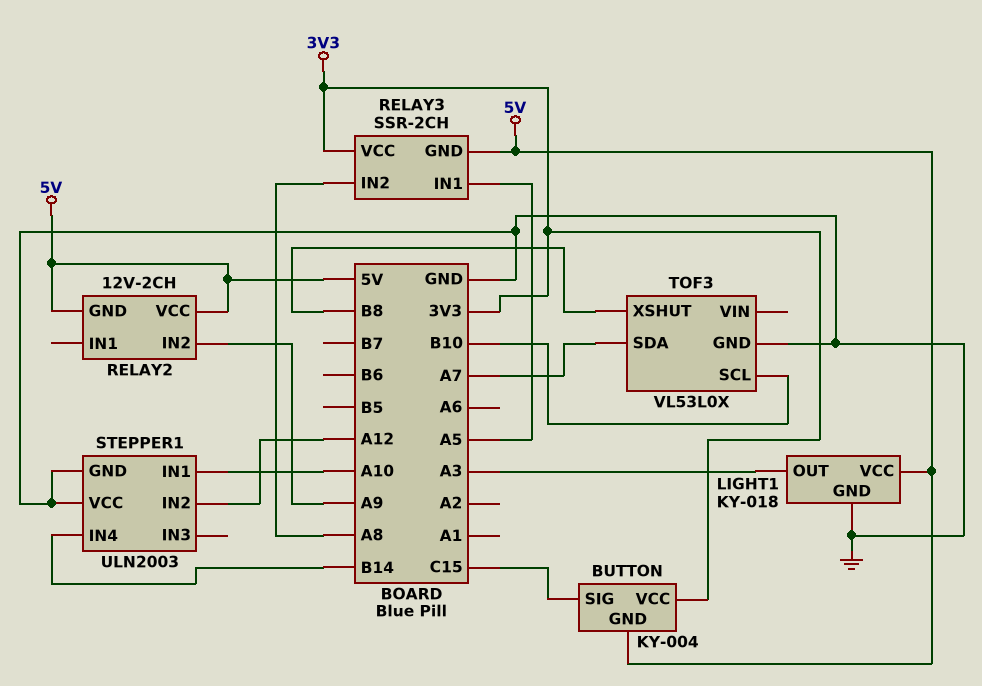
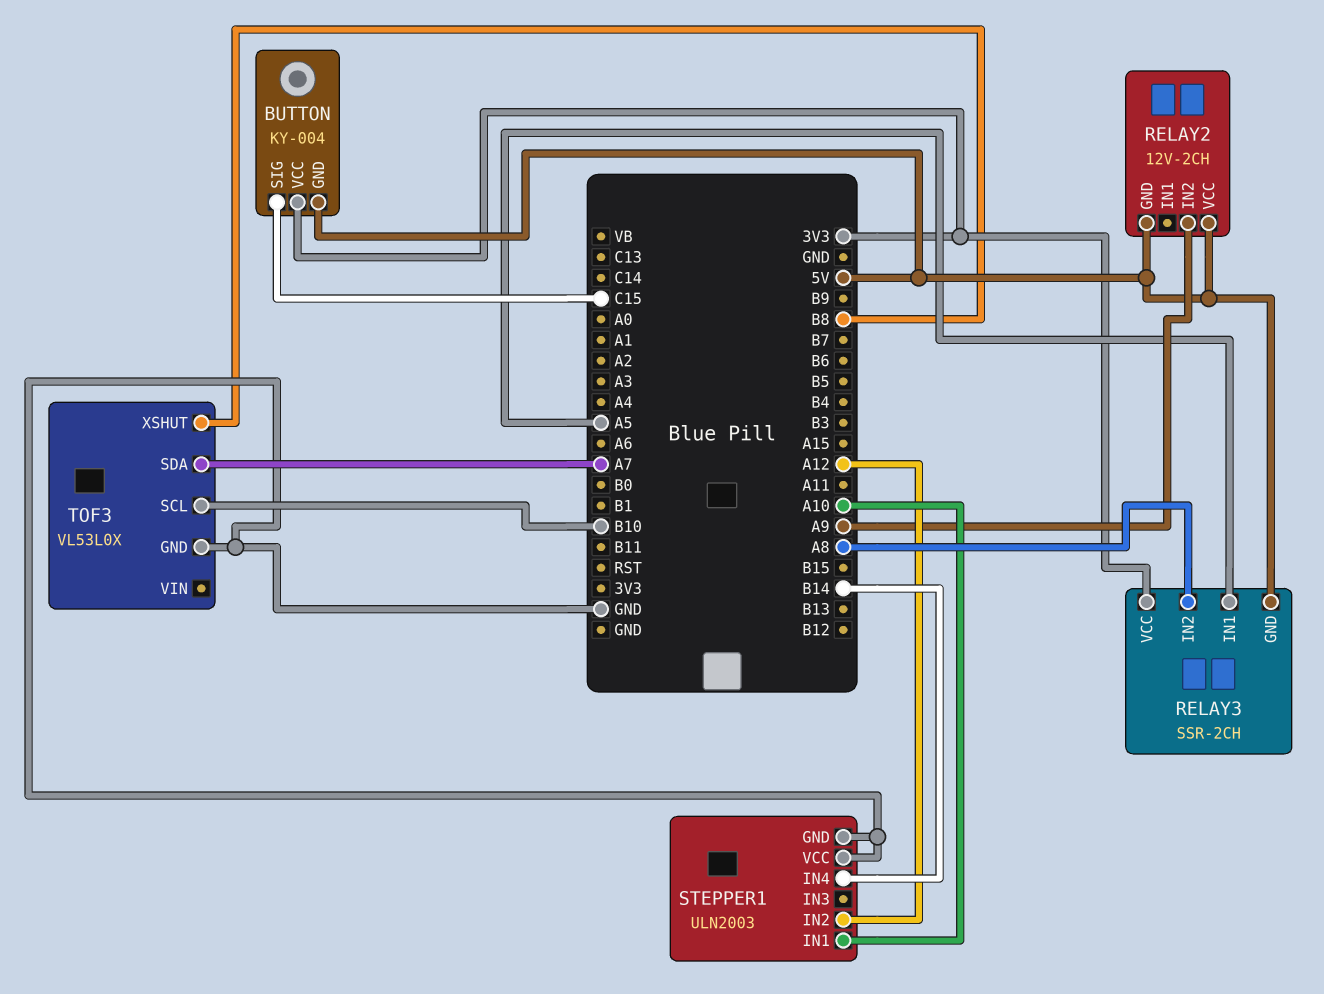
LIGHT1: KY-018 -> none
LIGHT1 pin GND: GND -> none
LIGHT1 pin OUT: A3 -> none
LIGHT1 pin VCC: 5V -> none

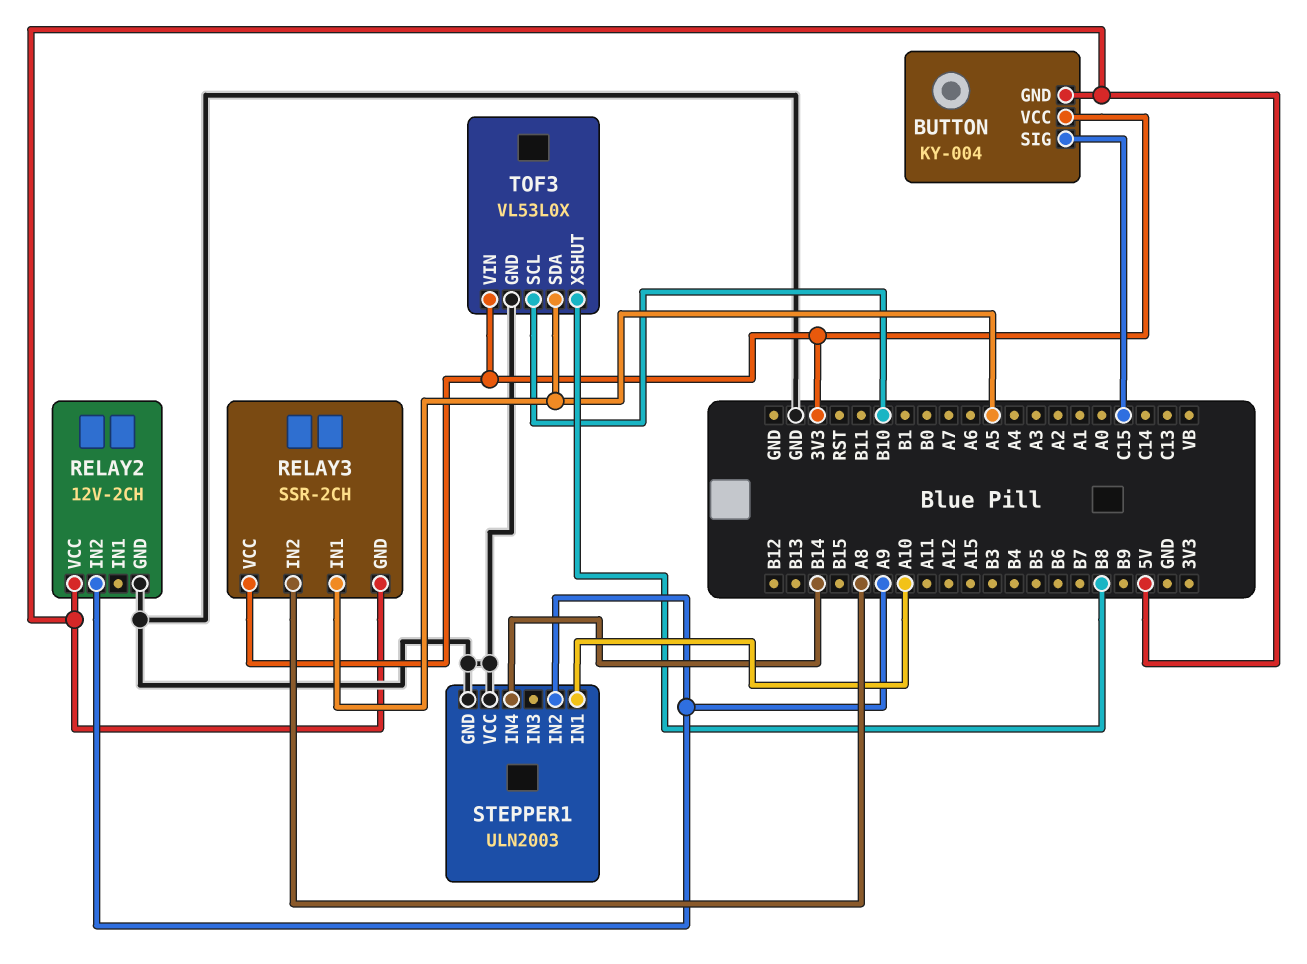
RELAY2 pin GND: 5V -> GND
STEPPER1 pin IN2: A12 -> A9
TOF3 pin SDA: A7 -> A5
TOF3 pin VIN: none -> 3V3

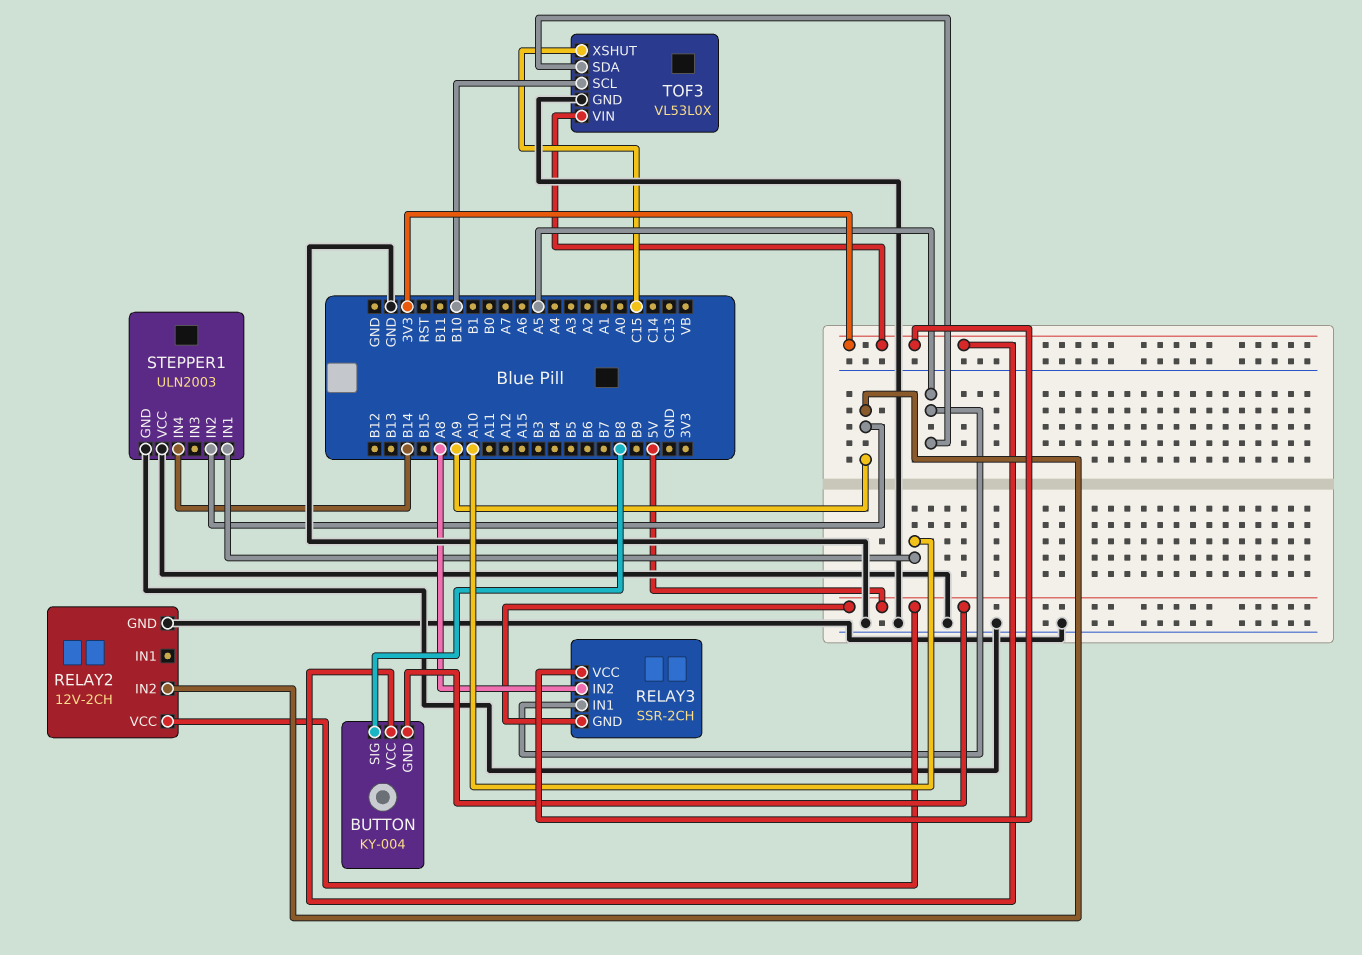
BUTTON pin SIG: C15 -> B8
TOF3 pin XSHUT: B8 -> C15

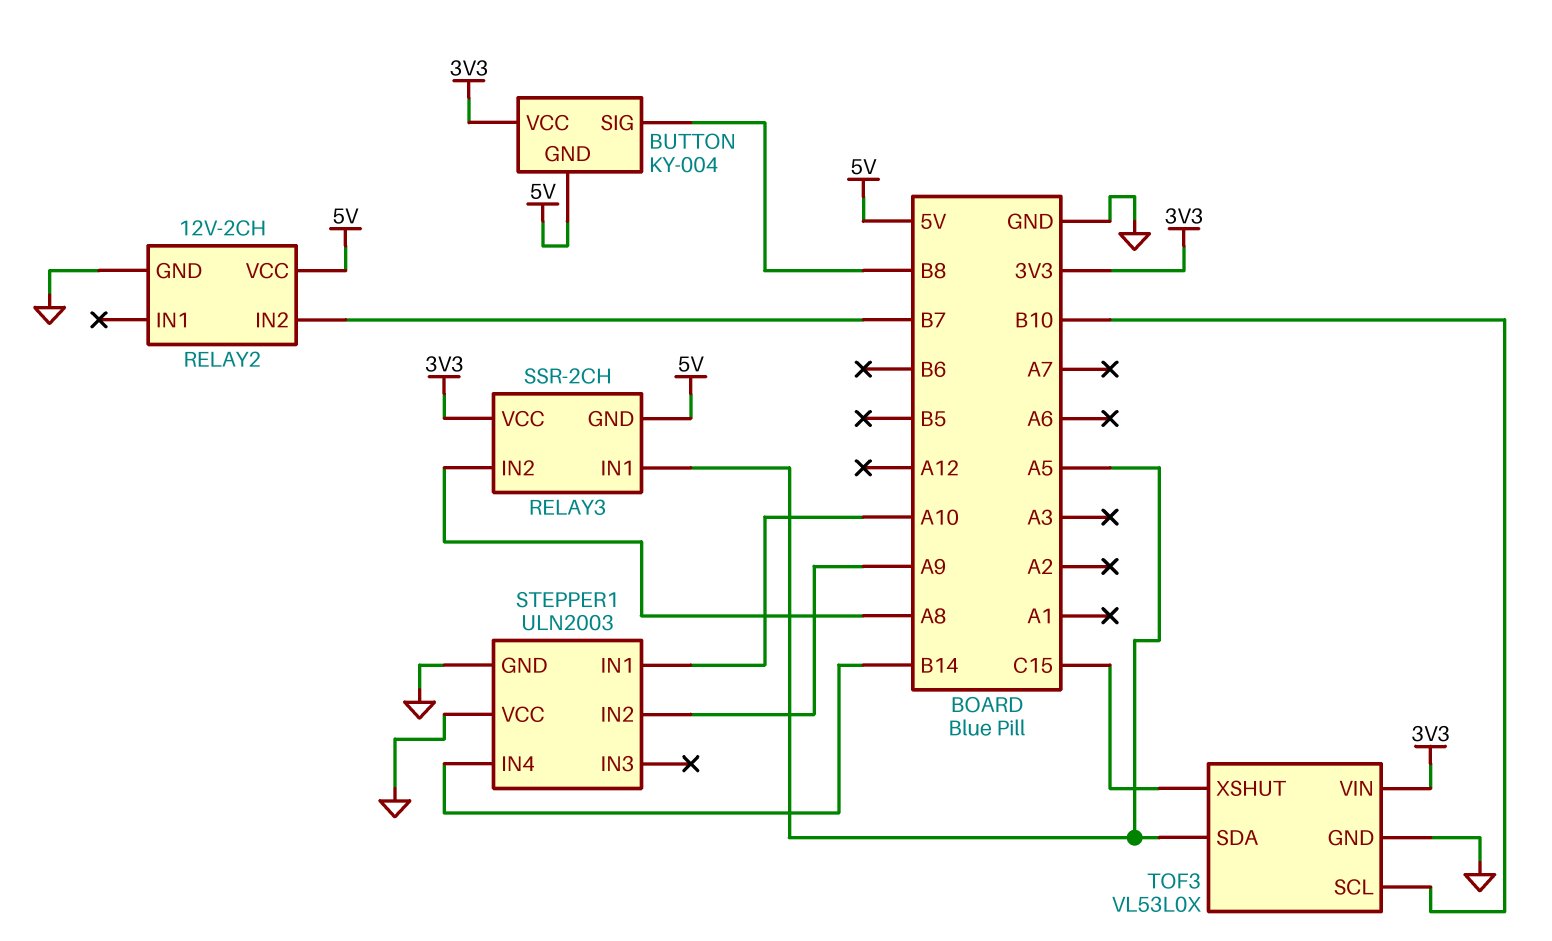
RELAY2 pin IN2: A9 -> B7

